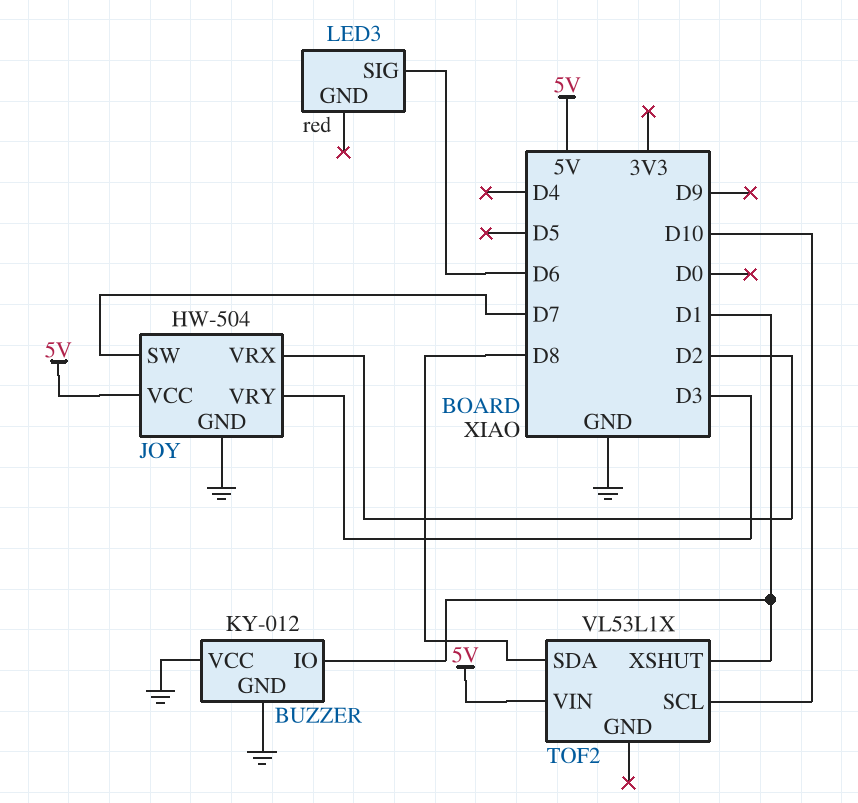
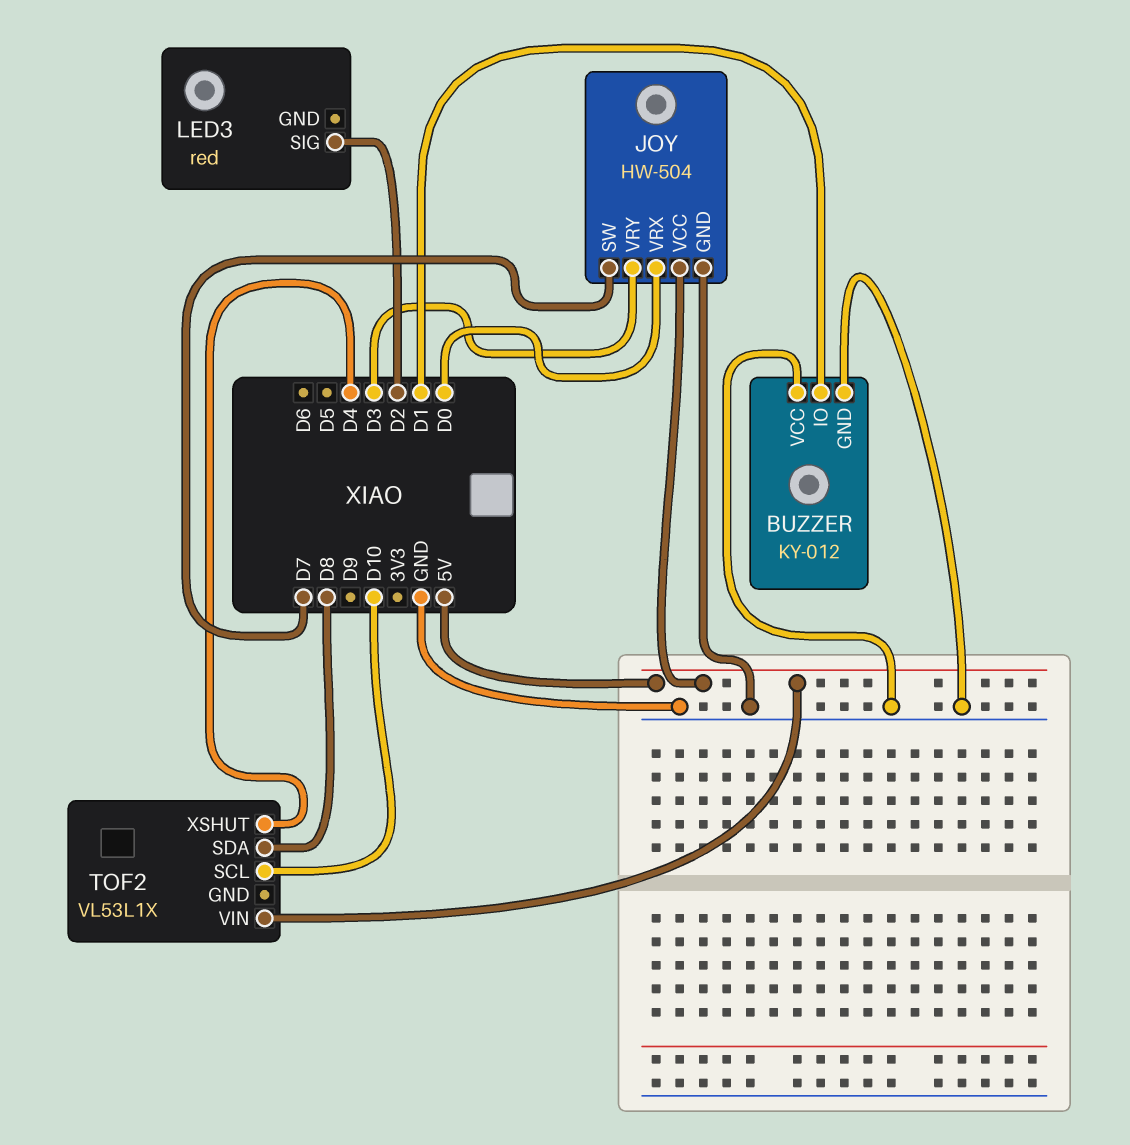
JOY pin VRX: D2 -> D0
LED3 pin SIG: D6 -> D2
TOF2 pin XSHUT: D1 -> D4

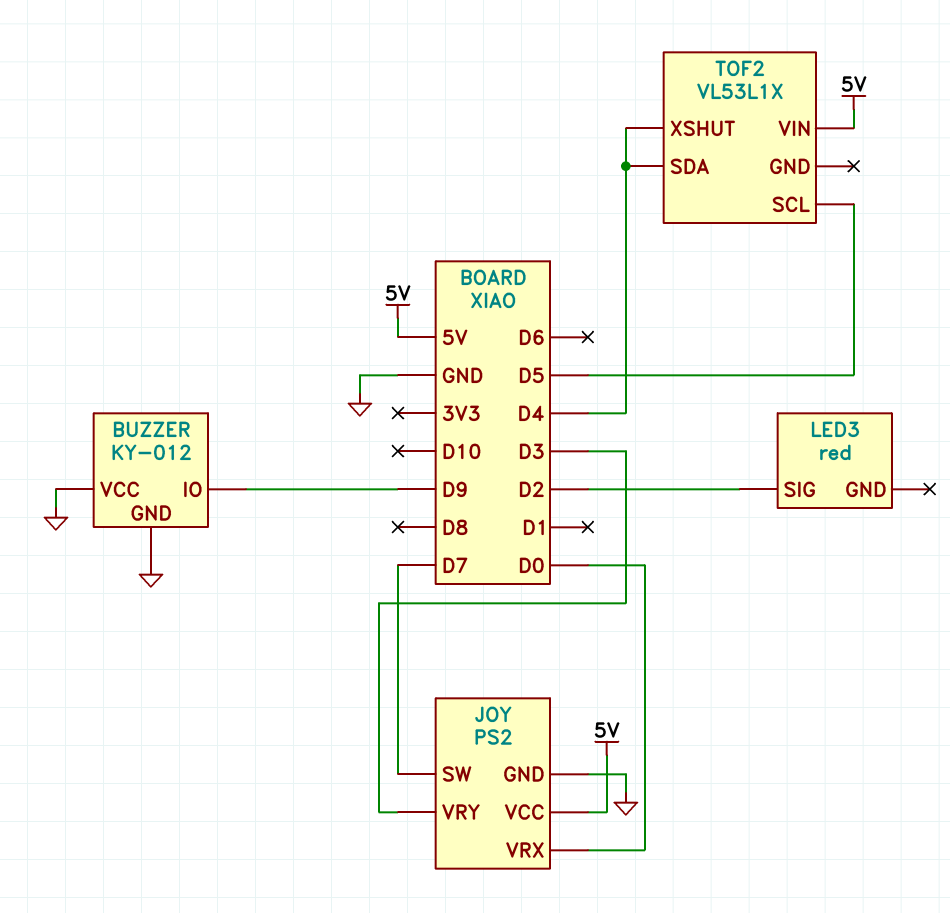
BUZZER pin IO: D1 -> D9
JOY: HW-504 -> PS2
TOF2 pin SCL: D10 -> D5
TOF2 pin SDA: D8 -> D4

